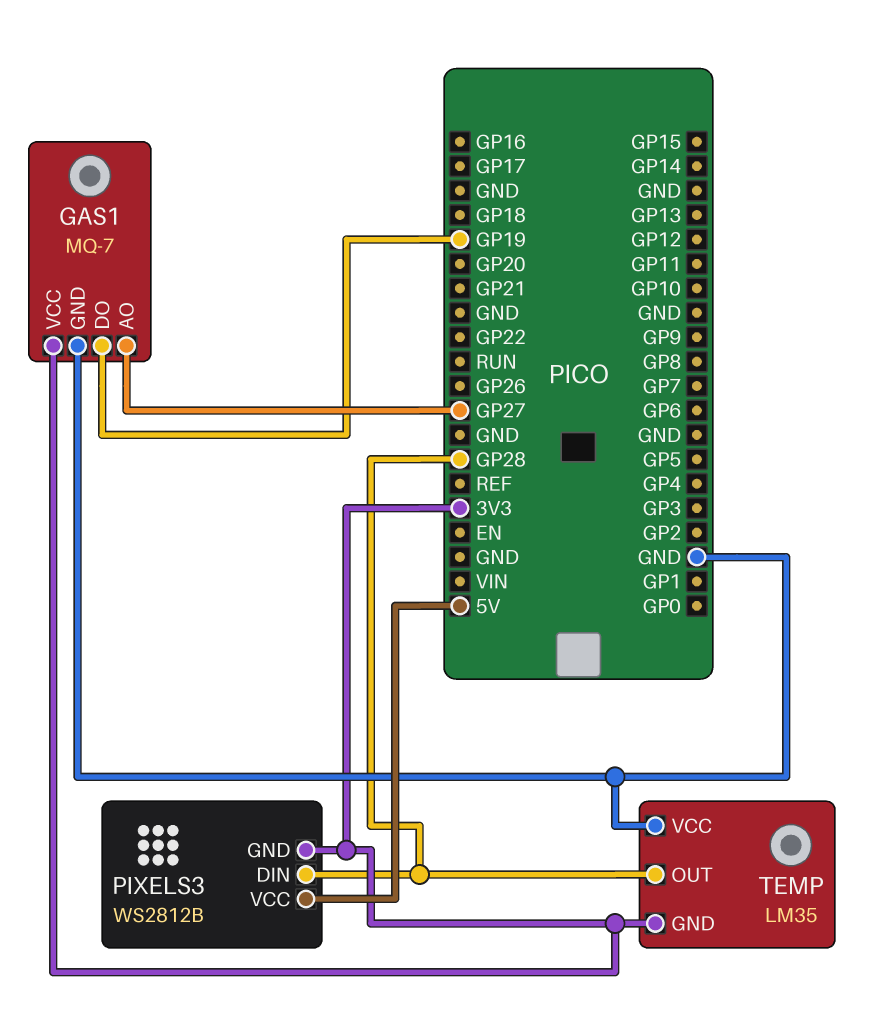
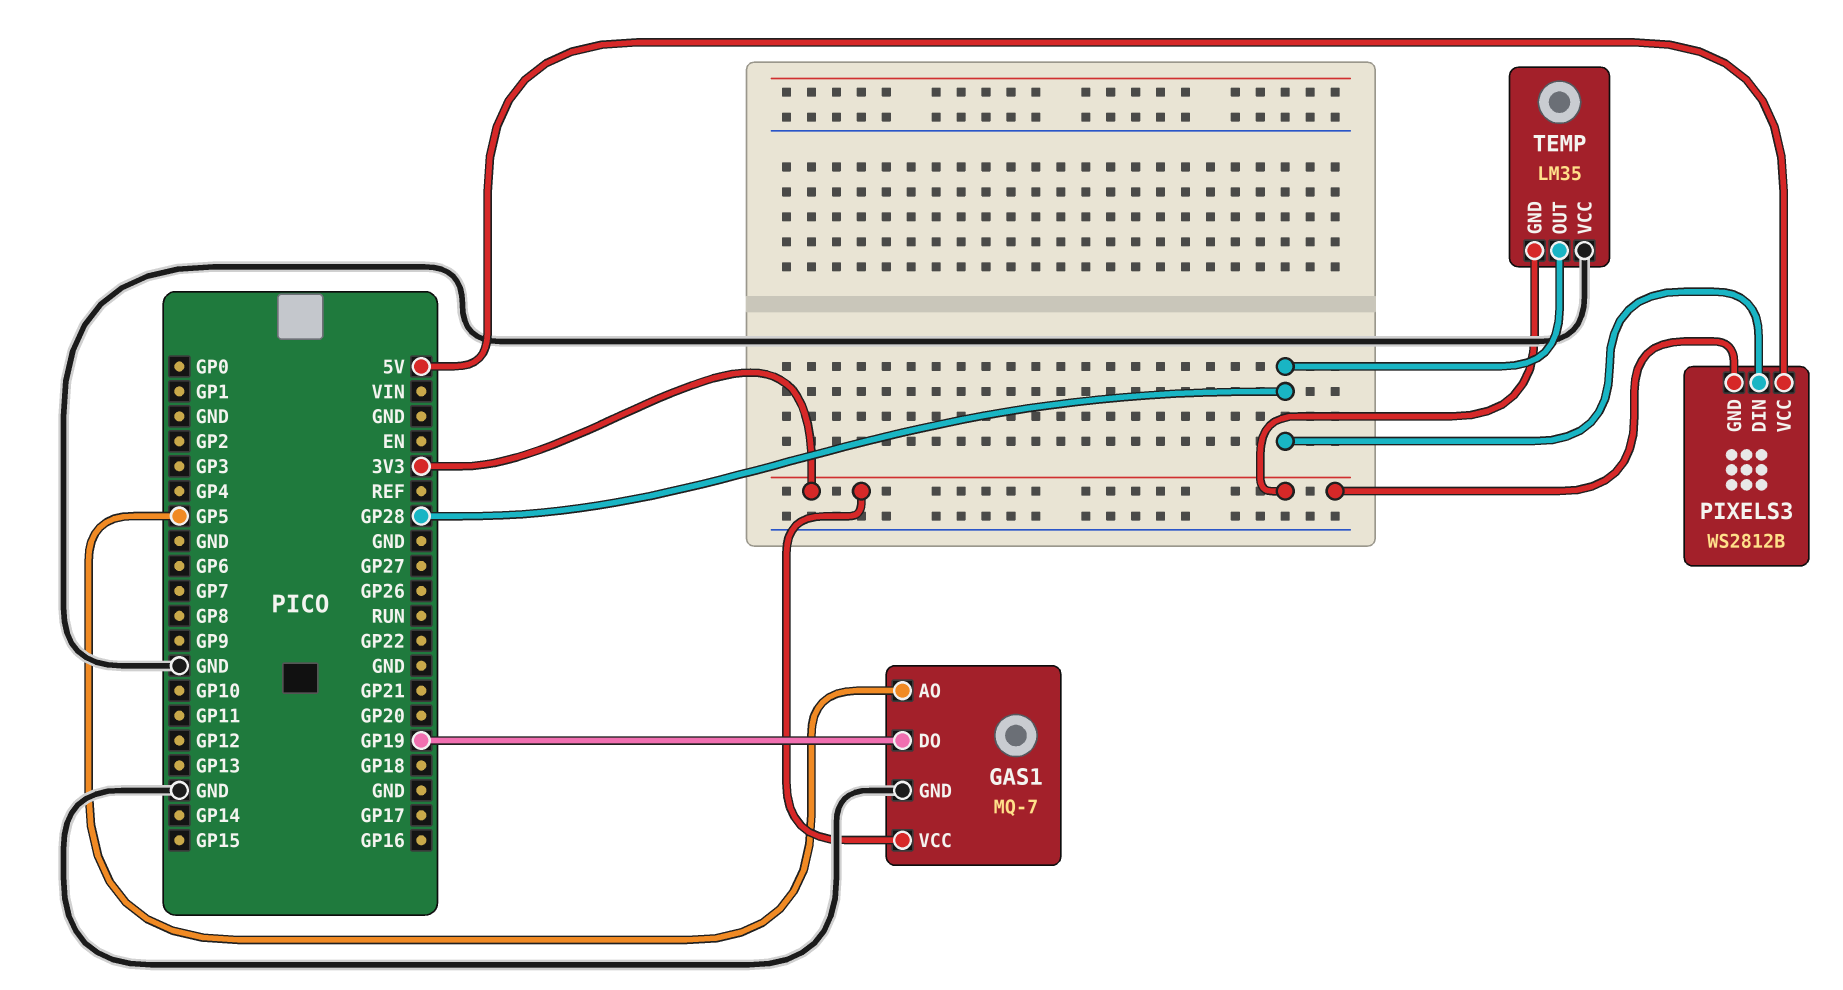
GAS1 pin AO: GP27 -> GP5

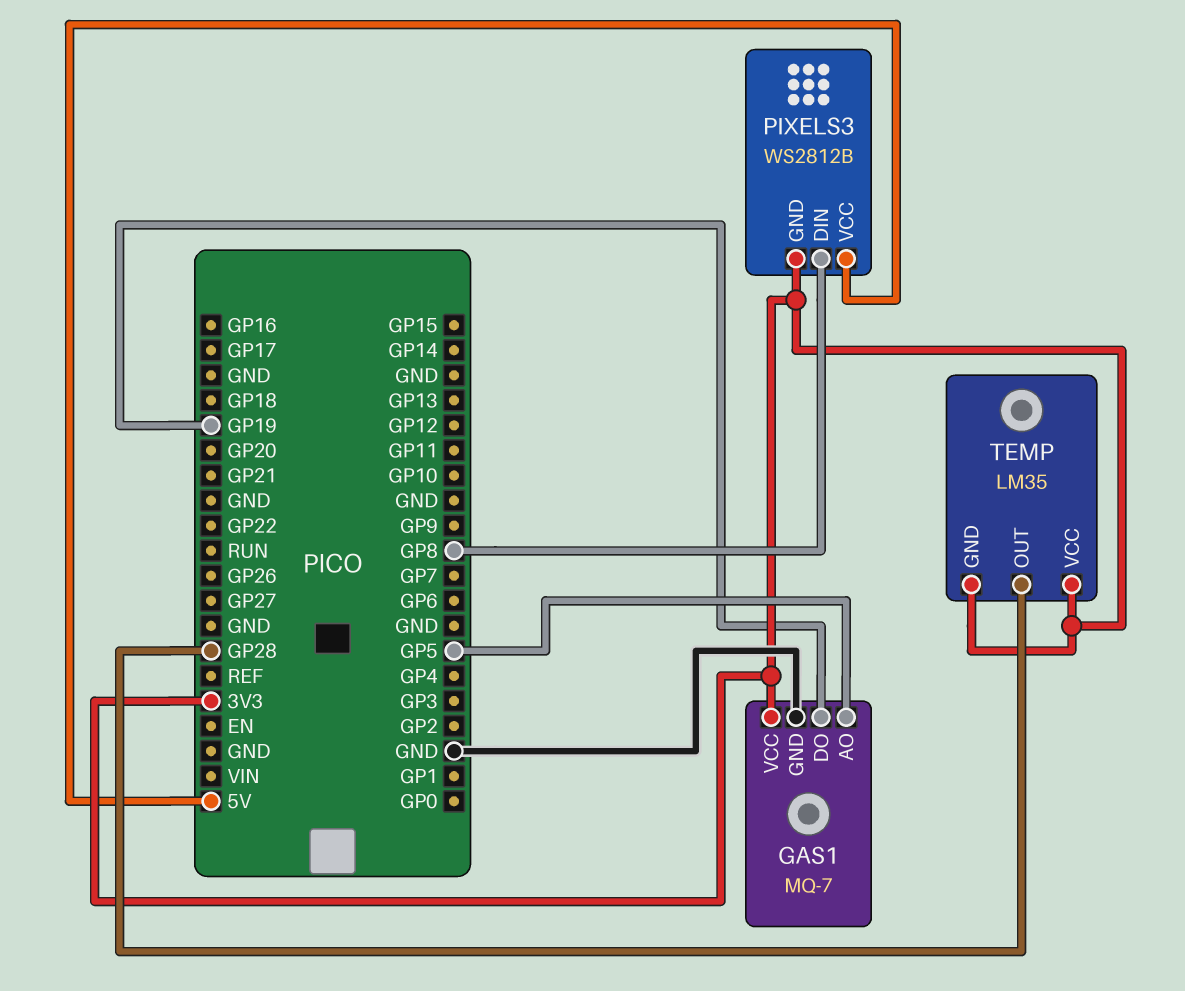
PIXELS3 pin DIN: GP28 -> GP8
TEMP pin VCC: GND -> 3V3

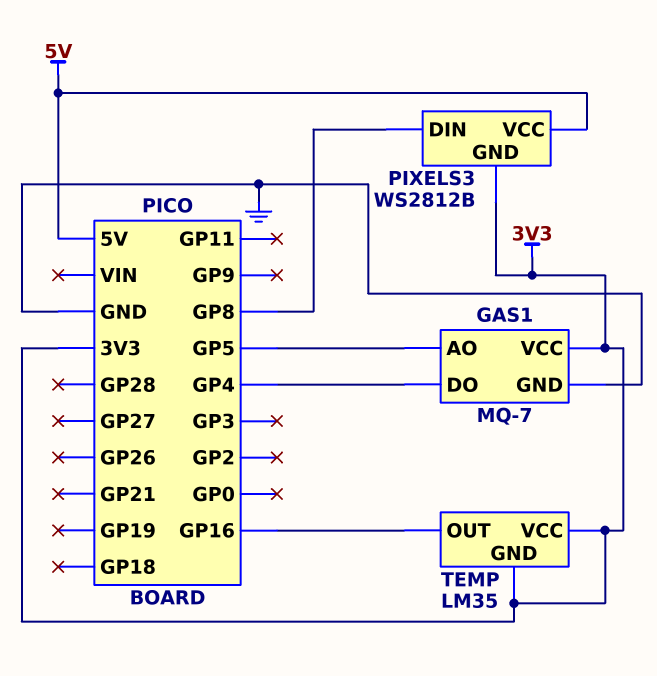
GAS1 pin DO: GP19 -> GP4
TEMP pin OUT: GP28 -> GP16

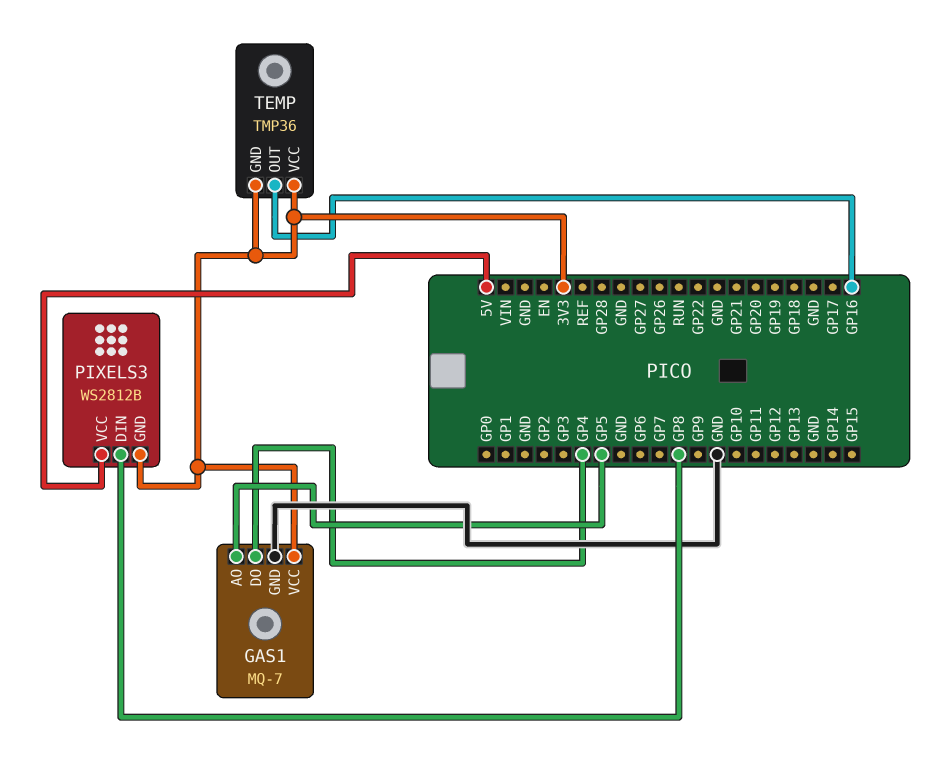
TEMP: LM35 -> TMP36

